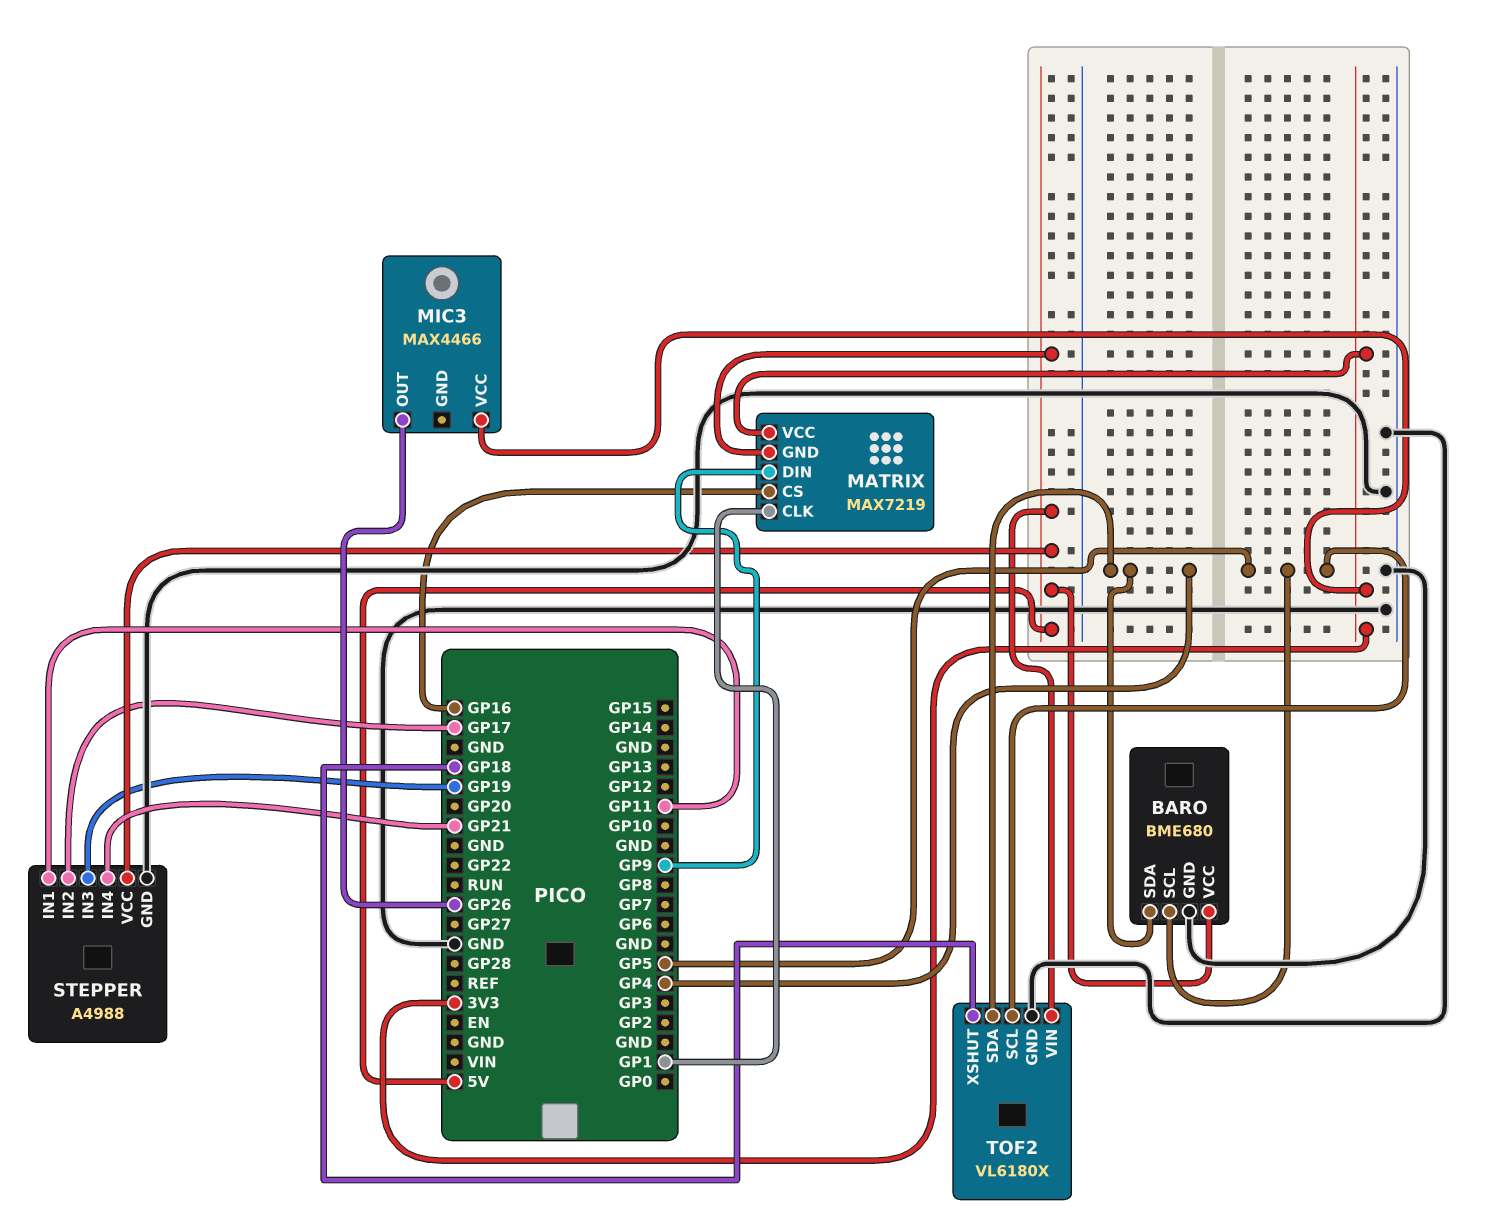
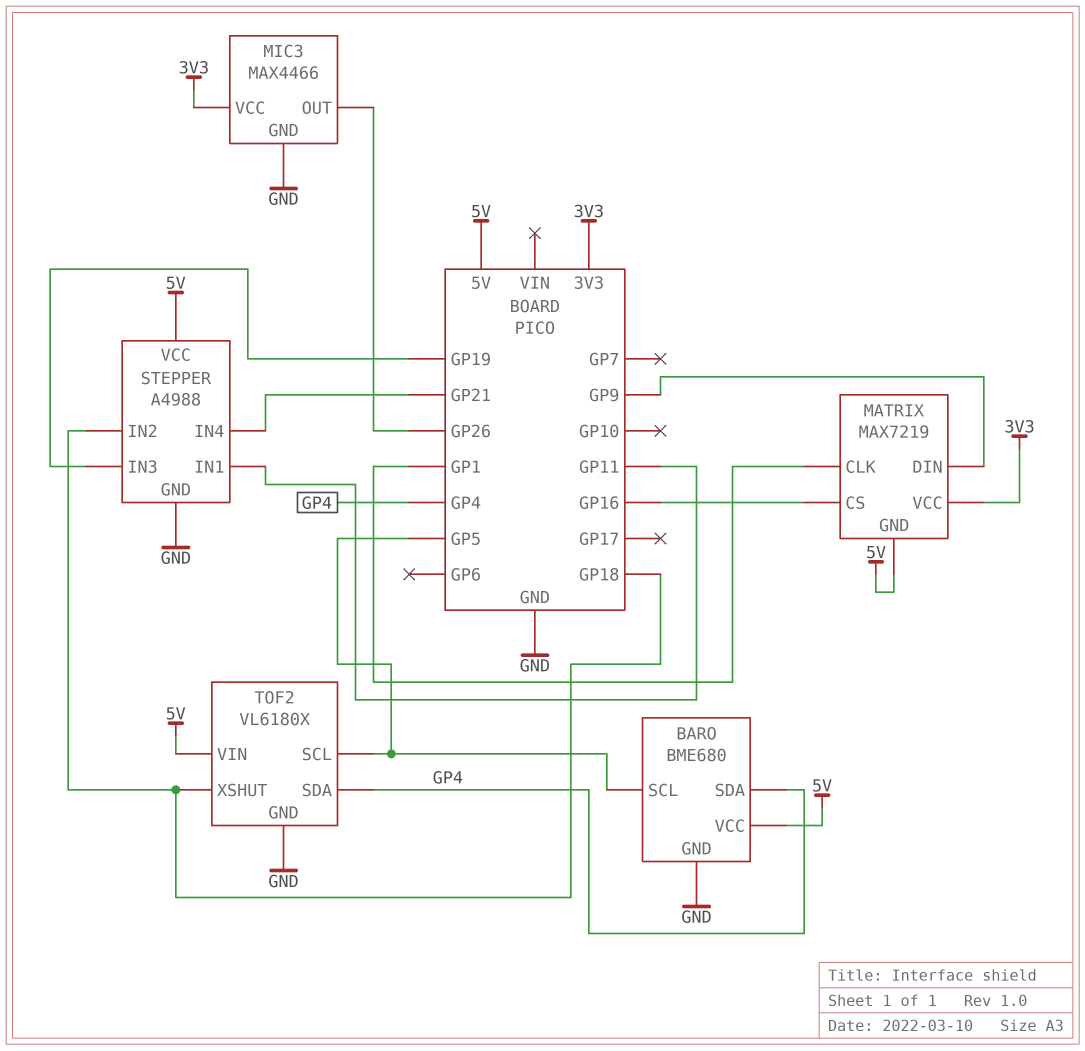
MIC3 pin GND: none -> GND
STEPPER pin IN2: GP17 -> GP18

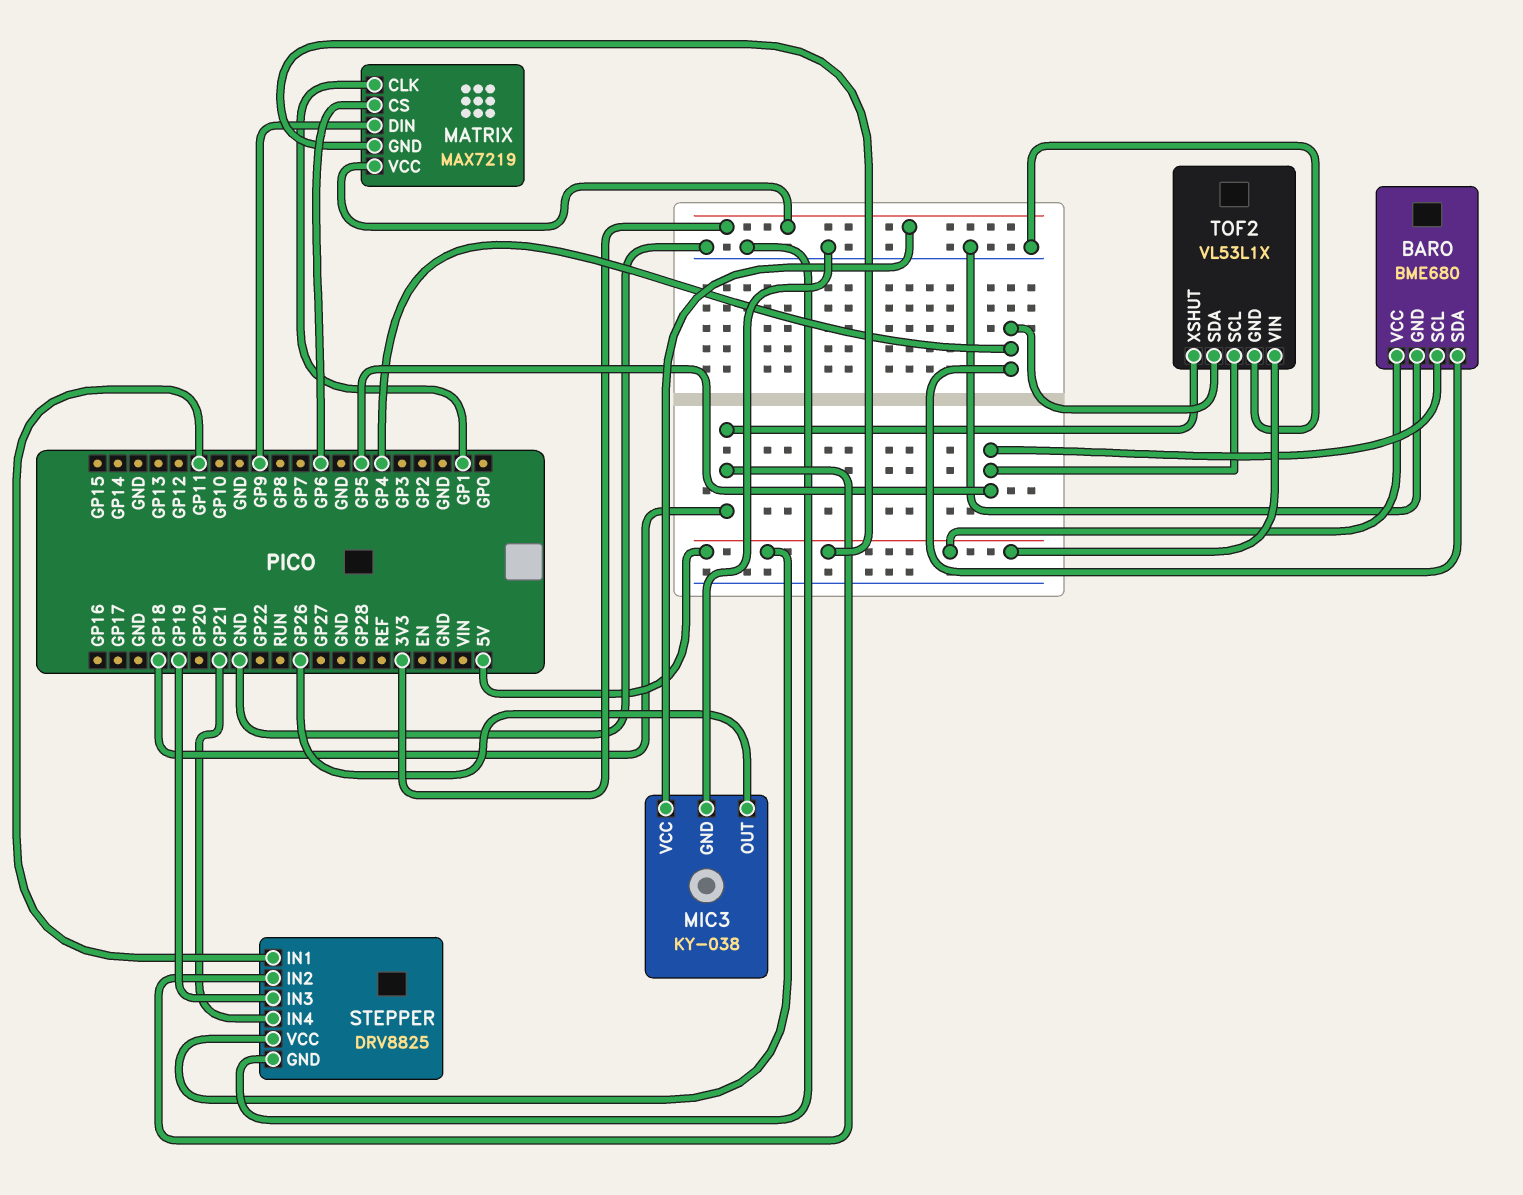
MATRIX pin CS: GP16 -> GP6
MIC3: MAX4466 -> KY-038
STEPPER: A4988 -> DRV8825
TOF2: VL6180X -> VL53L1X

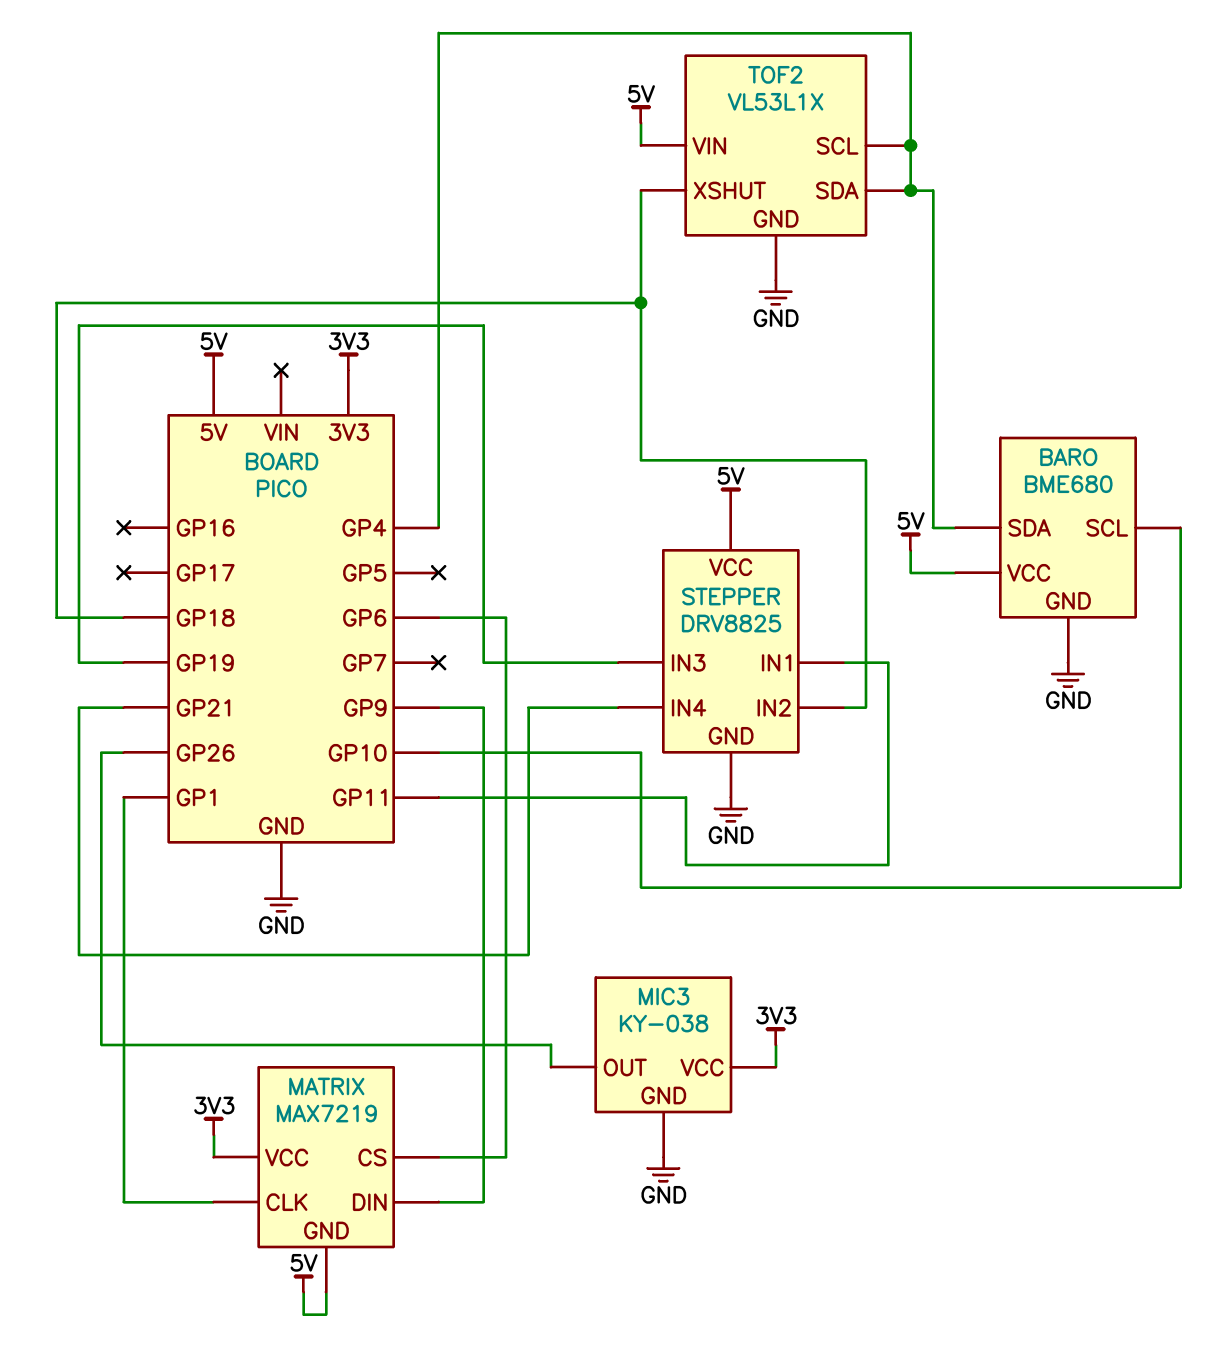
BARO pin SCL: GP5 -> GP10
TOF2 pin SCL: GP5 -> GP4

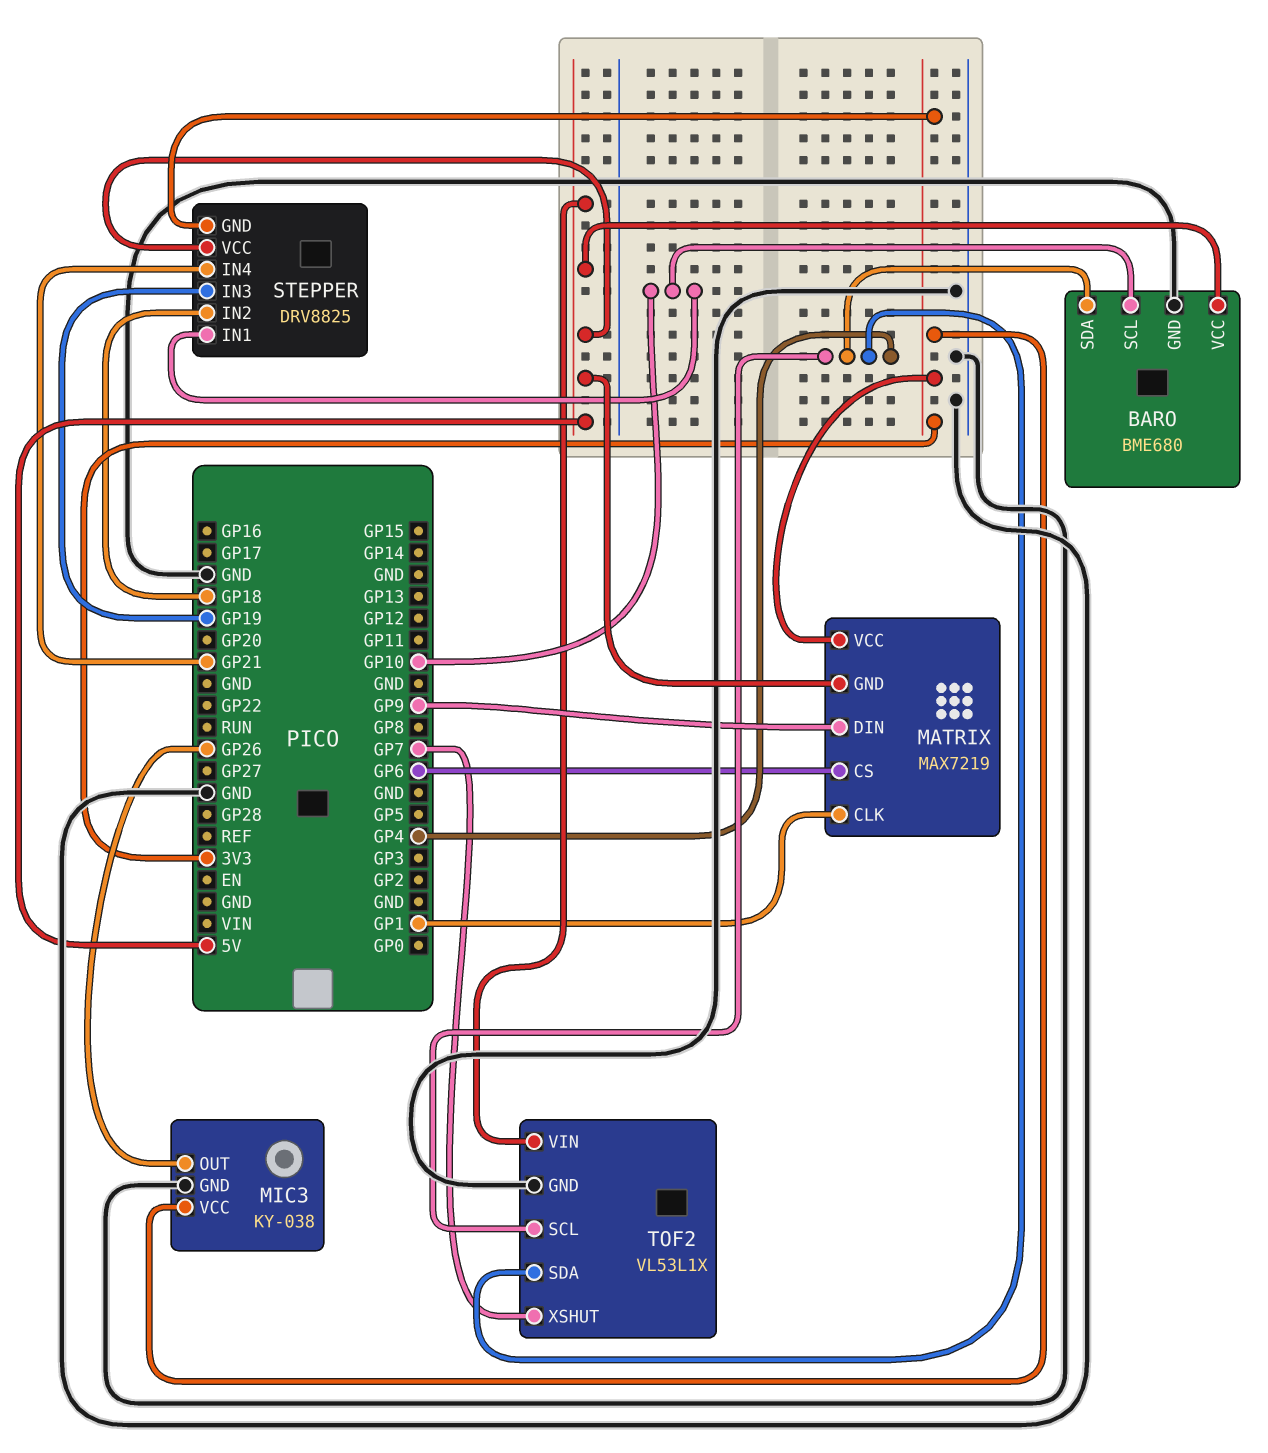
STEPPER pin GND: GND -> 3V3
STEPPER pin IN1: GP11 -> GP10
TOF2 pin XSHUT: GP18 -> GP7

